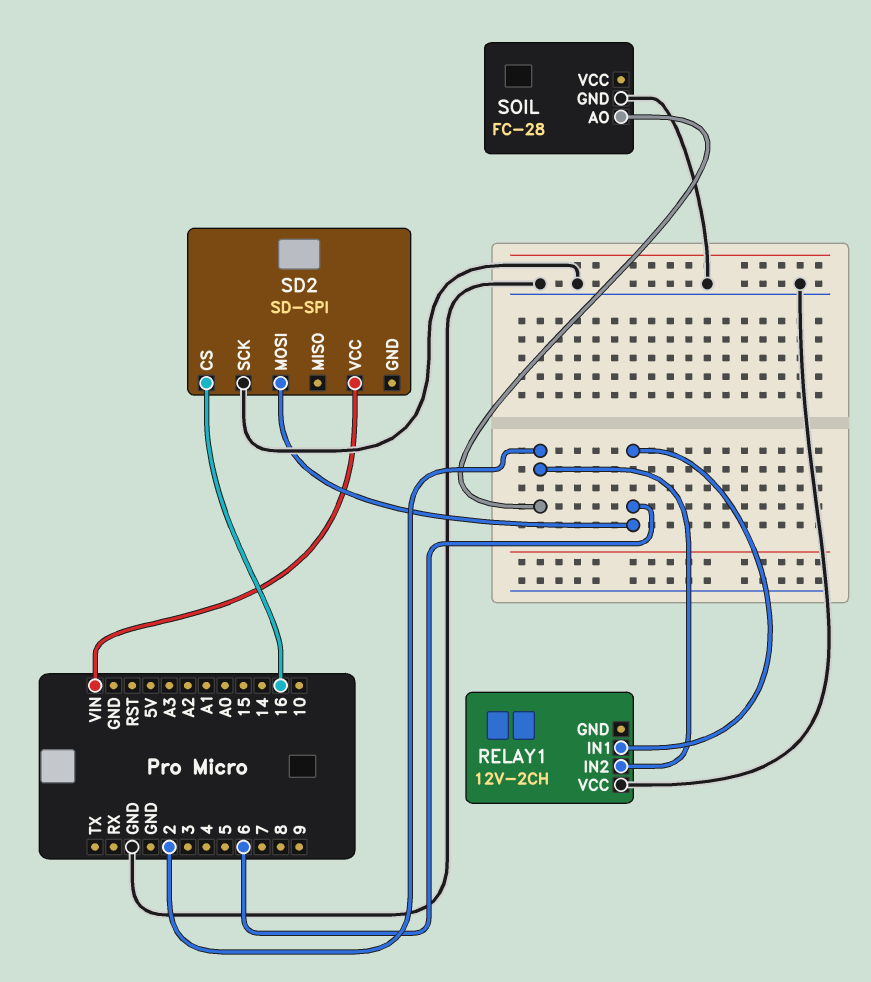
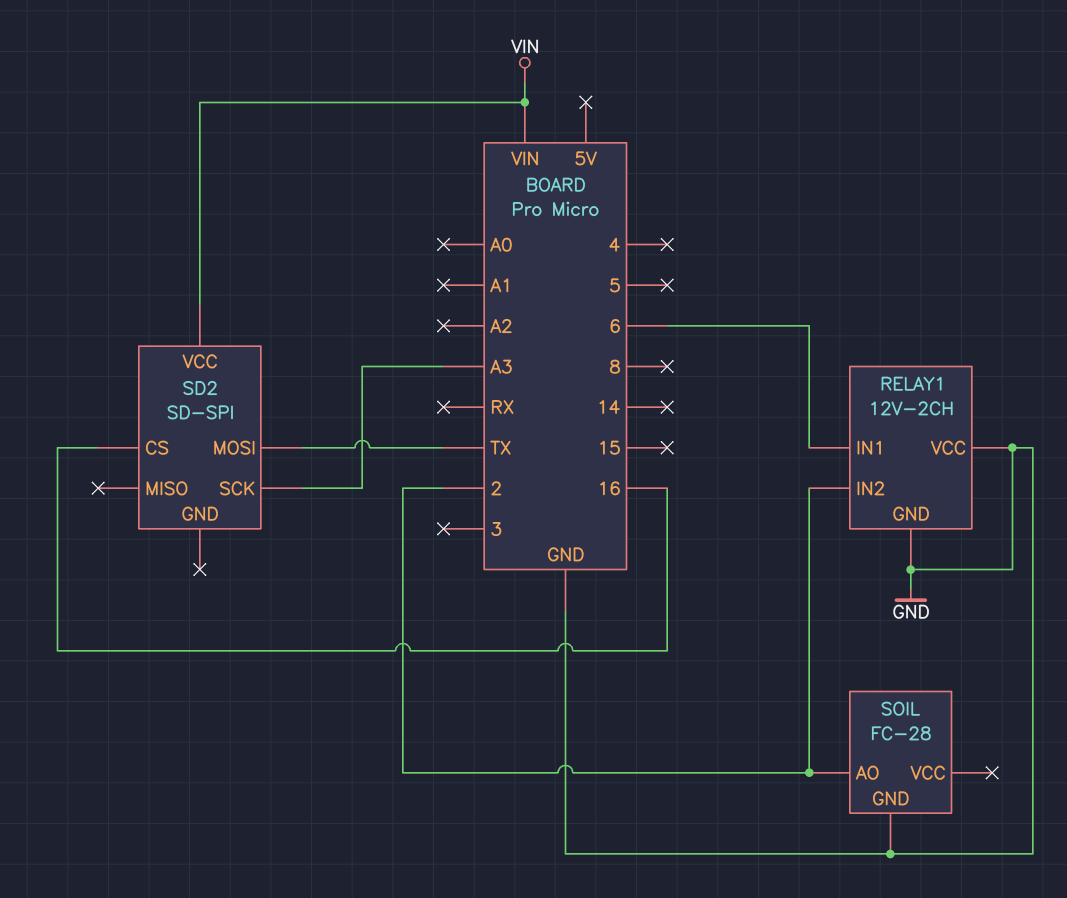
RELAY1 pin GND: none -> GND
SD2 pin MOSI: 6 -> TX
SD2 pin SCK: GND -> A3

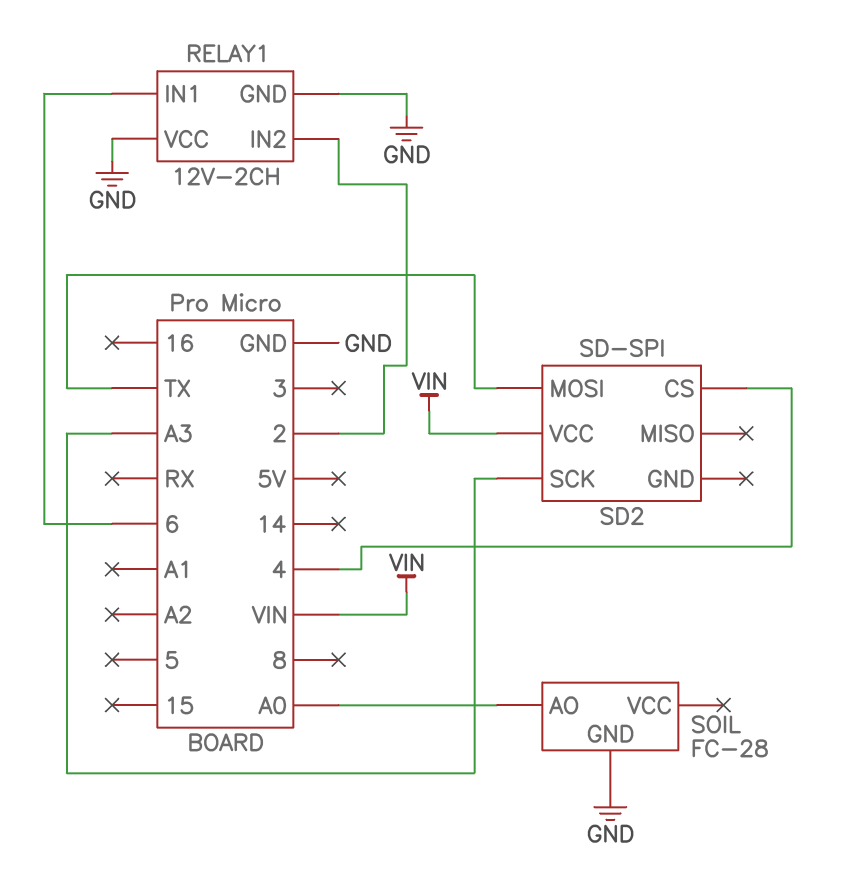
SD2 pin CS: 16 -> 4
SOIL pin AO: 2 -> A0

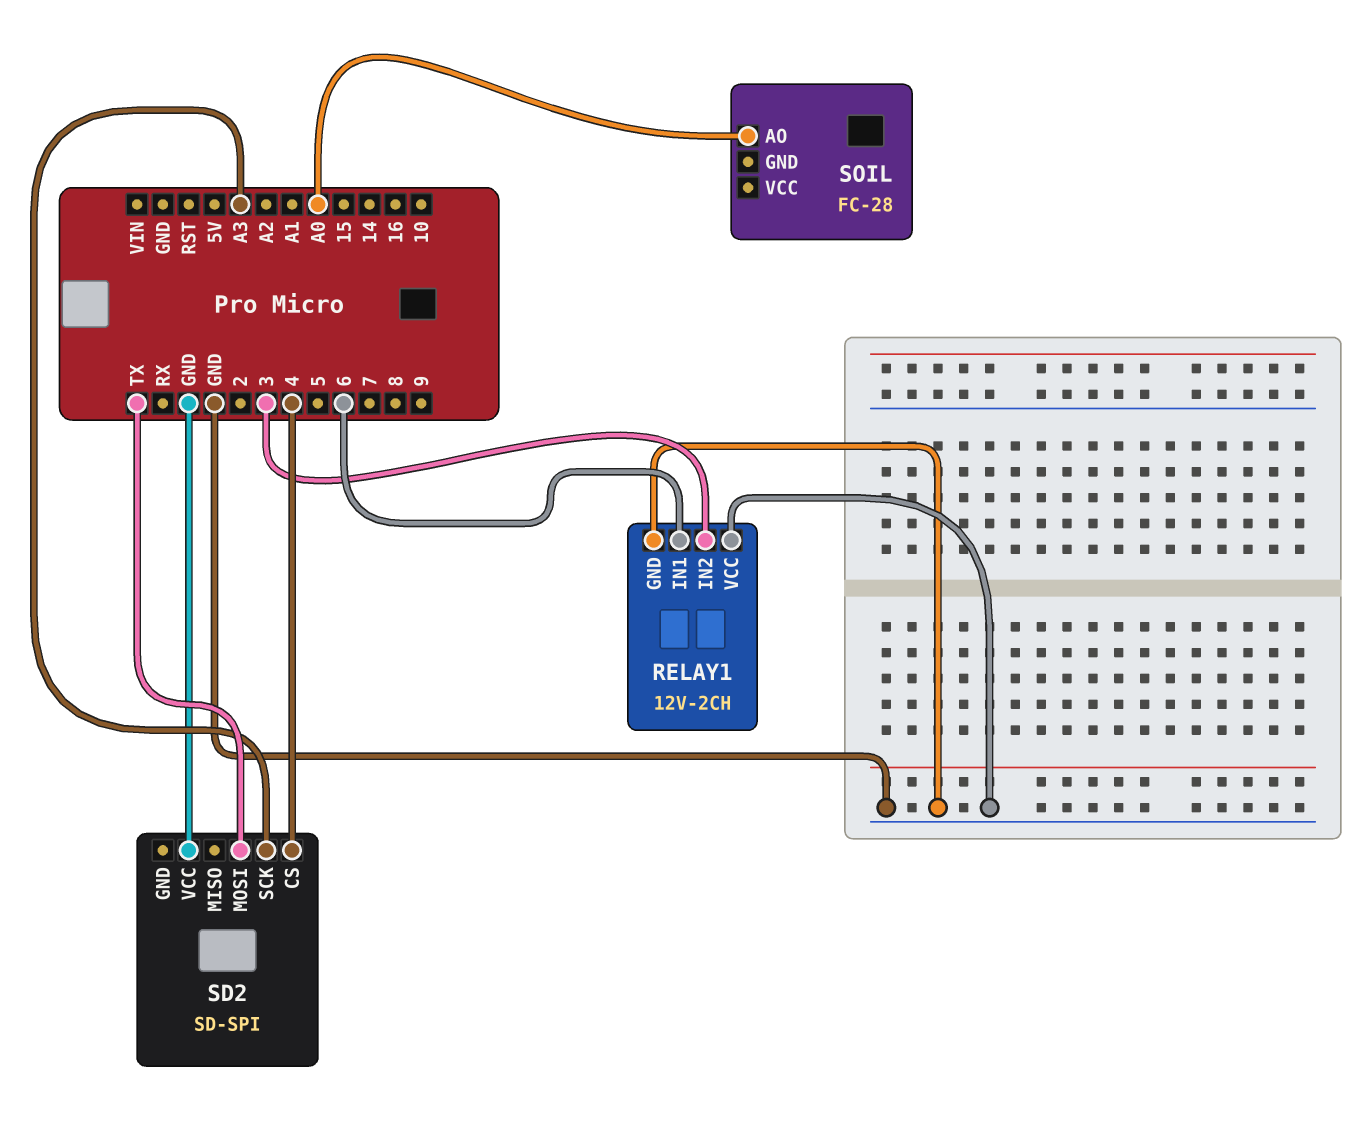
RELAY1 pin IN2: 2 -> 3
SD2 pin VCC: VIN -> GND
SOIL pin GND: GND -> none

